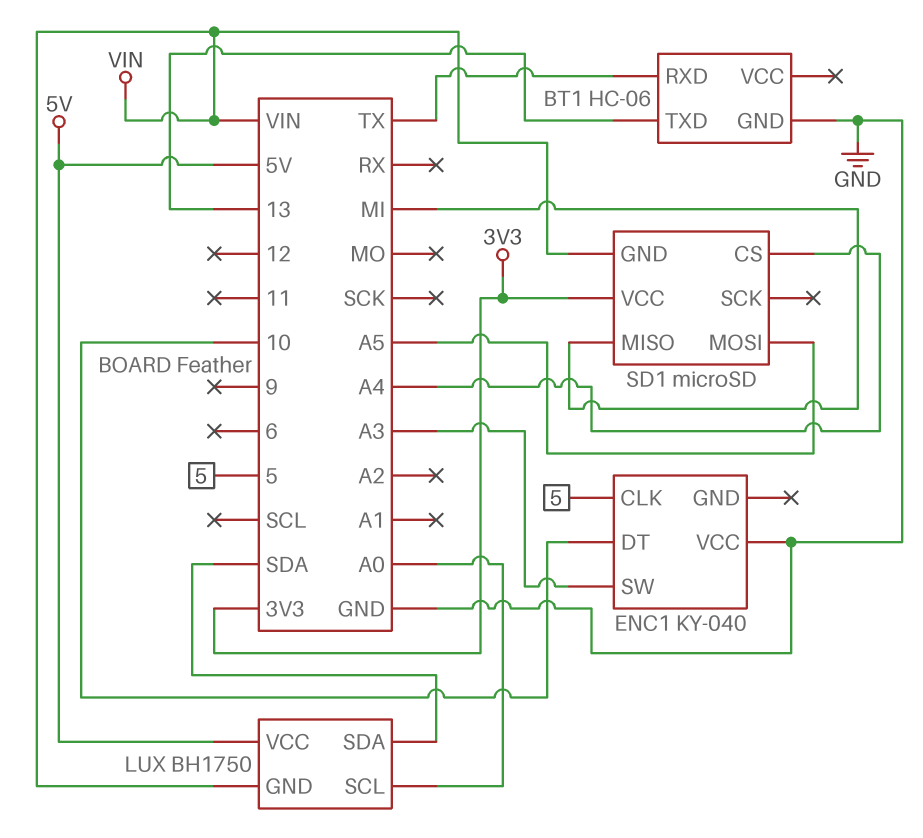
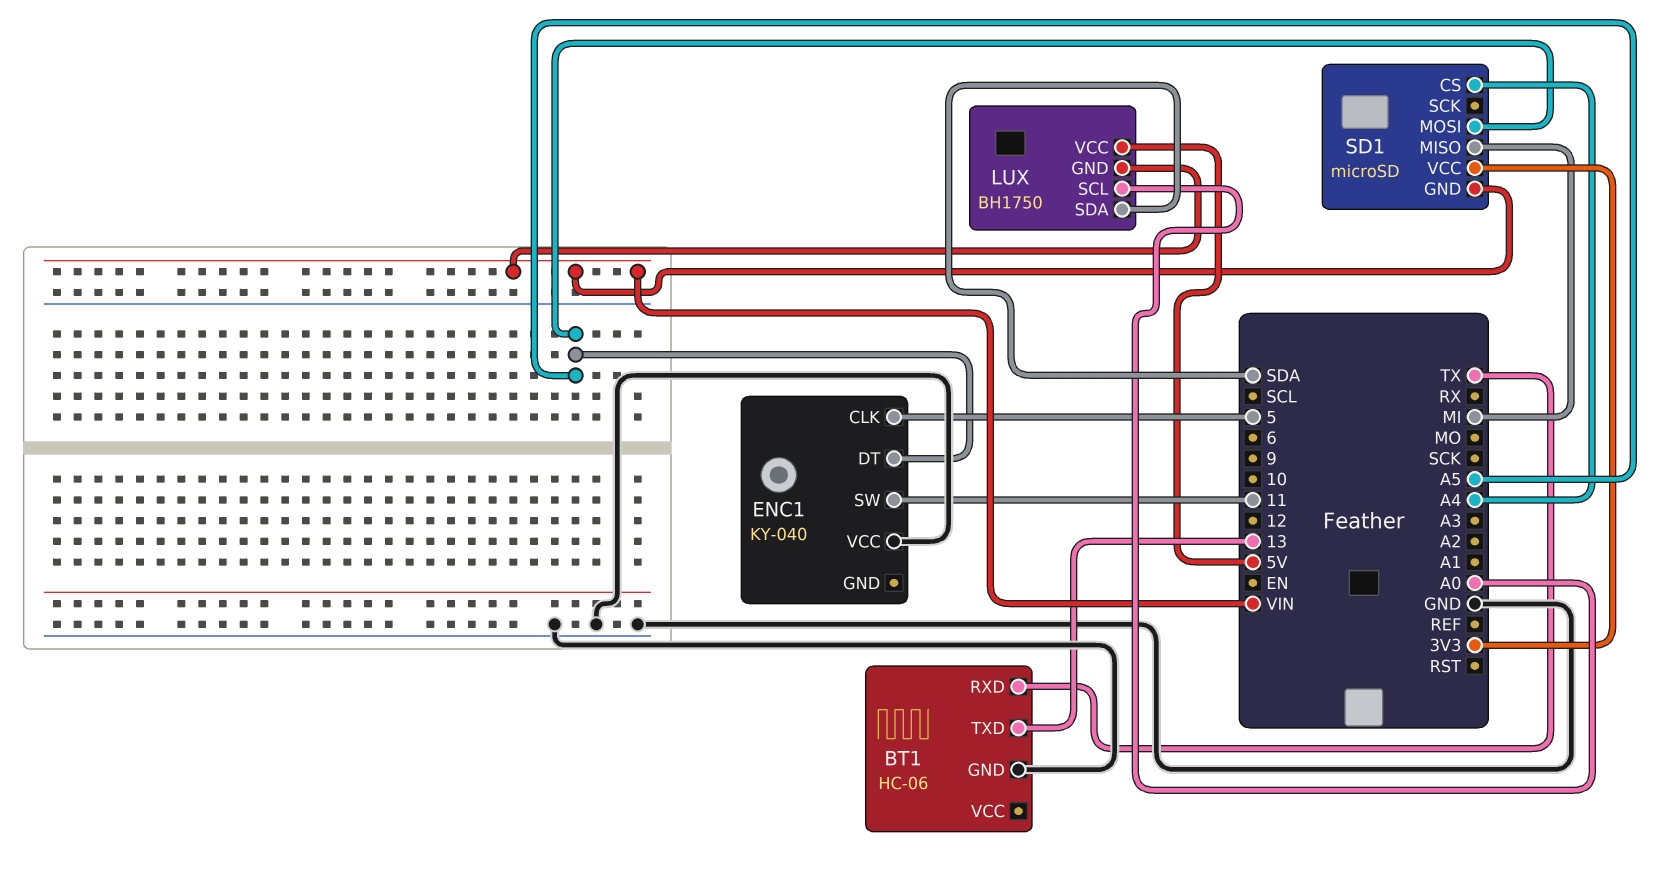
ENC1 pin DT: 10 -> A5
ENC1 pin SW: A3 -> 11

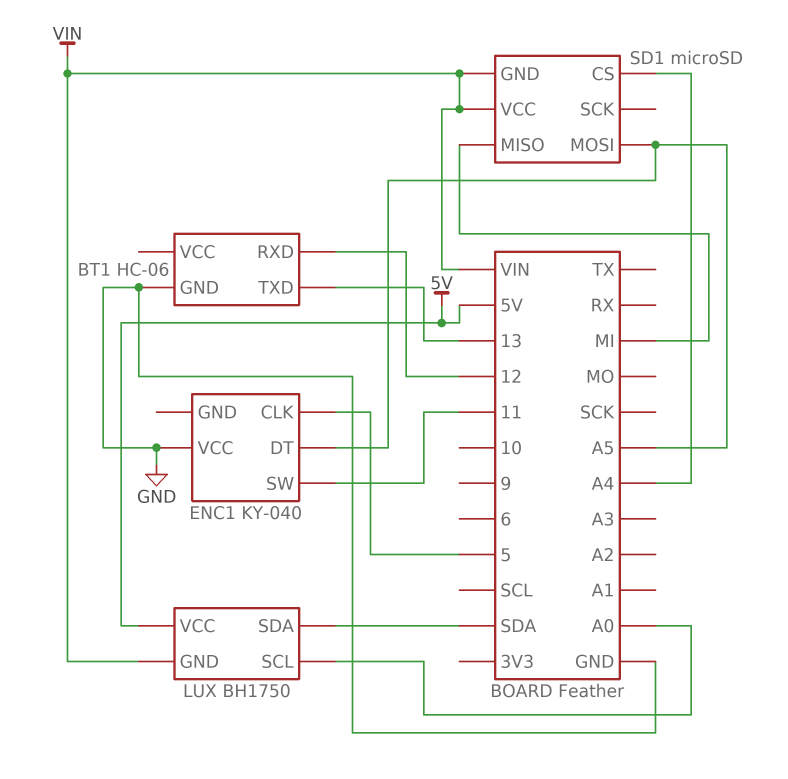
BT1 pin RXD: TX -> 12
SD1 pin VCC: 3V3 -> VIN

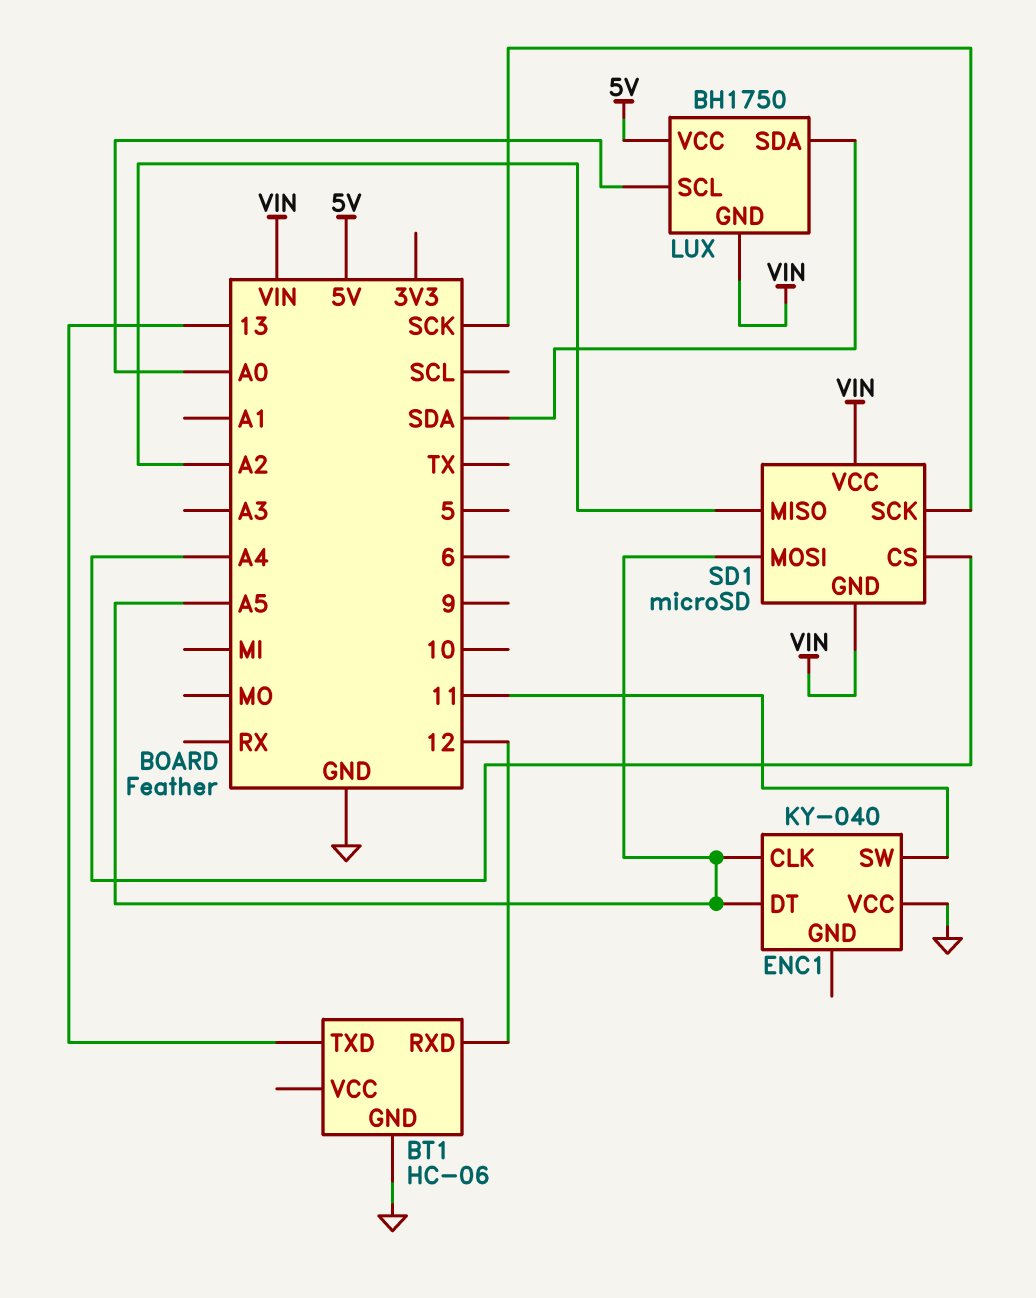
ENC1 pin CLK: 5 -> A5
SD1 pin MISO: MI -> A2
SD1 pin SCK: none -> SCK

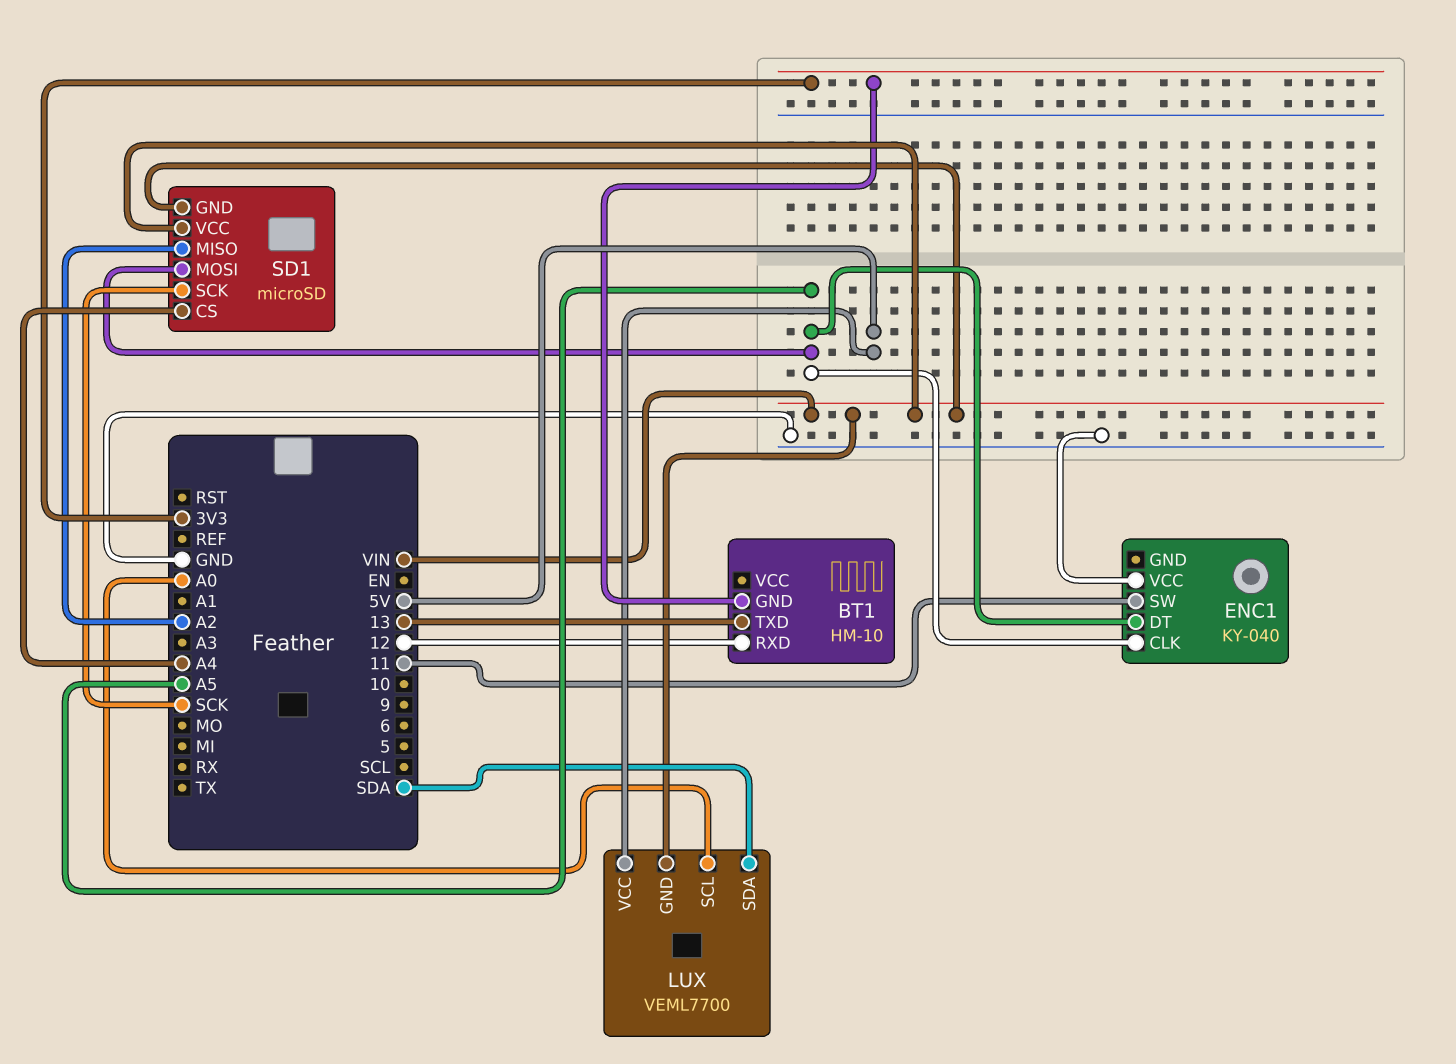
BT1: HC-06 -> HM-10
BT1 pin GND: GND -> 3V3
LUX: BH1750 -> VEML7700

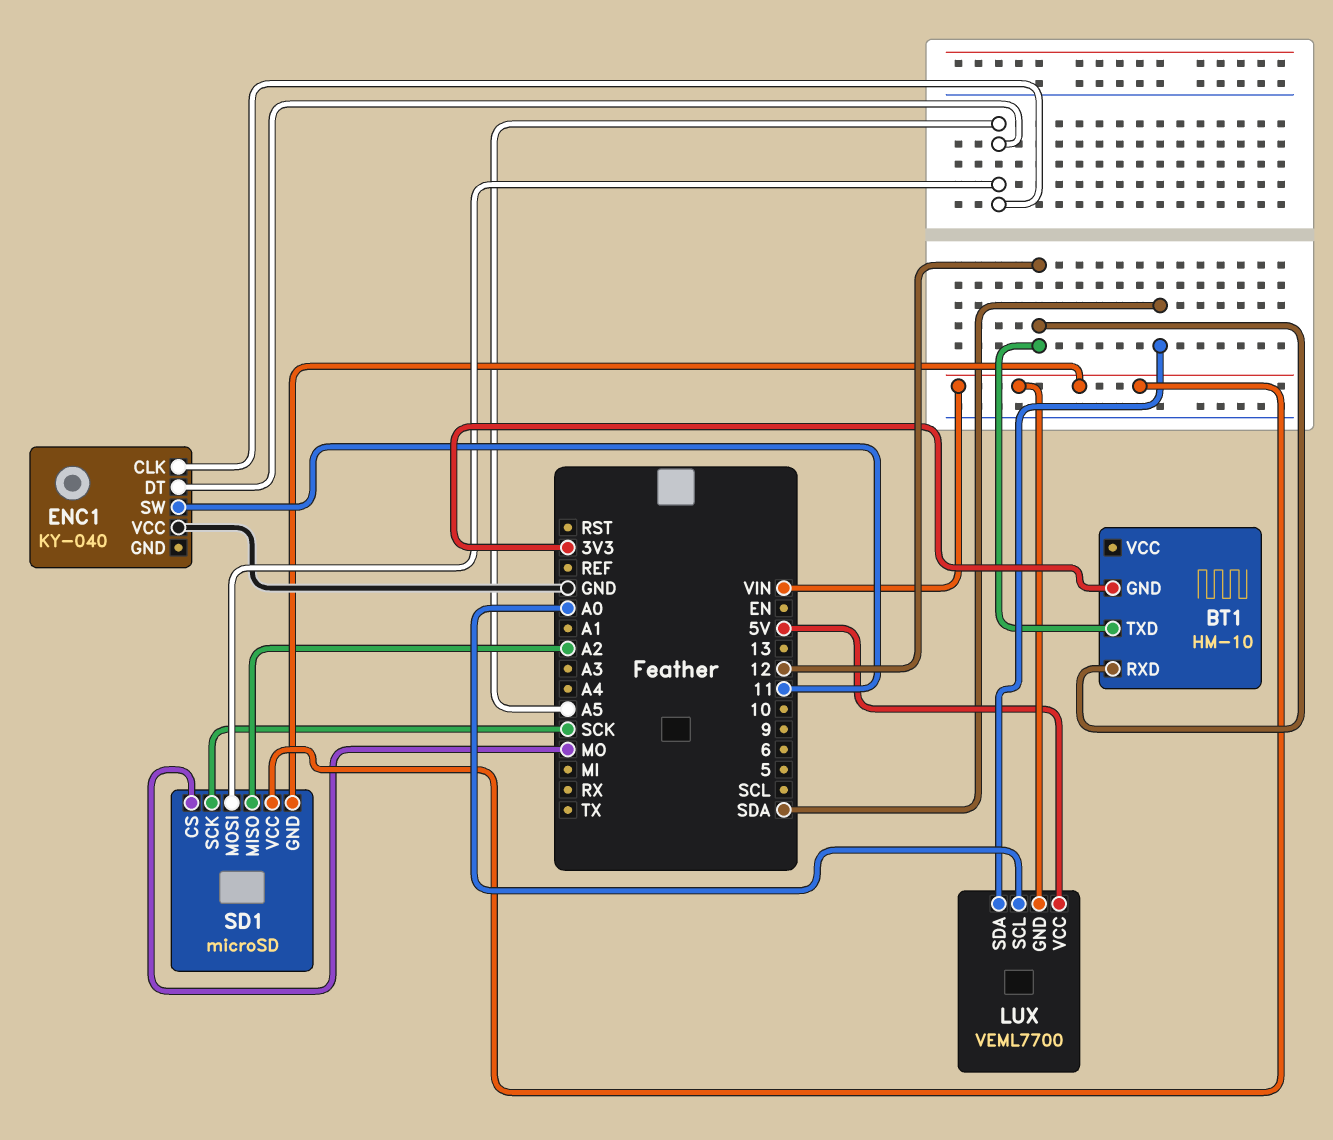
BT1 pin TXD: 13 -> 12
SD1 pin CS: A4 -> MO

